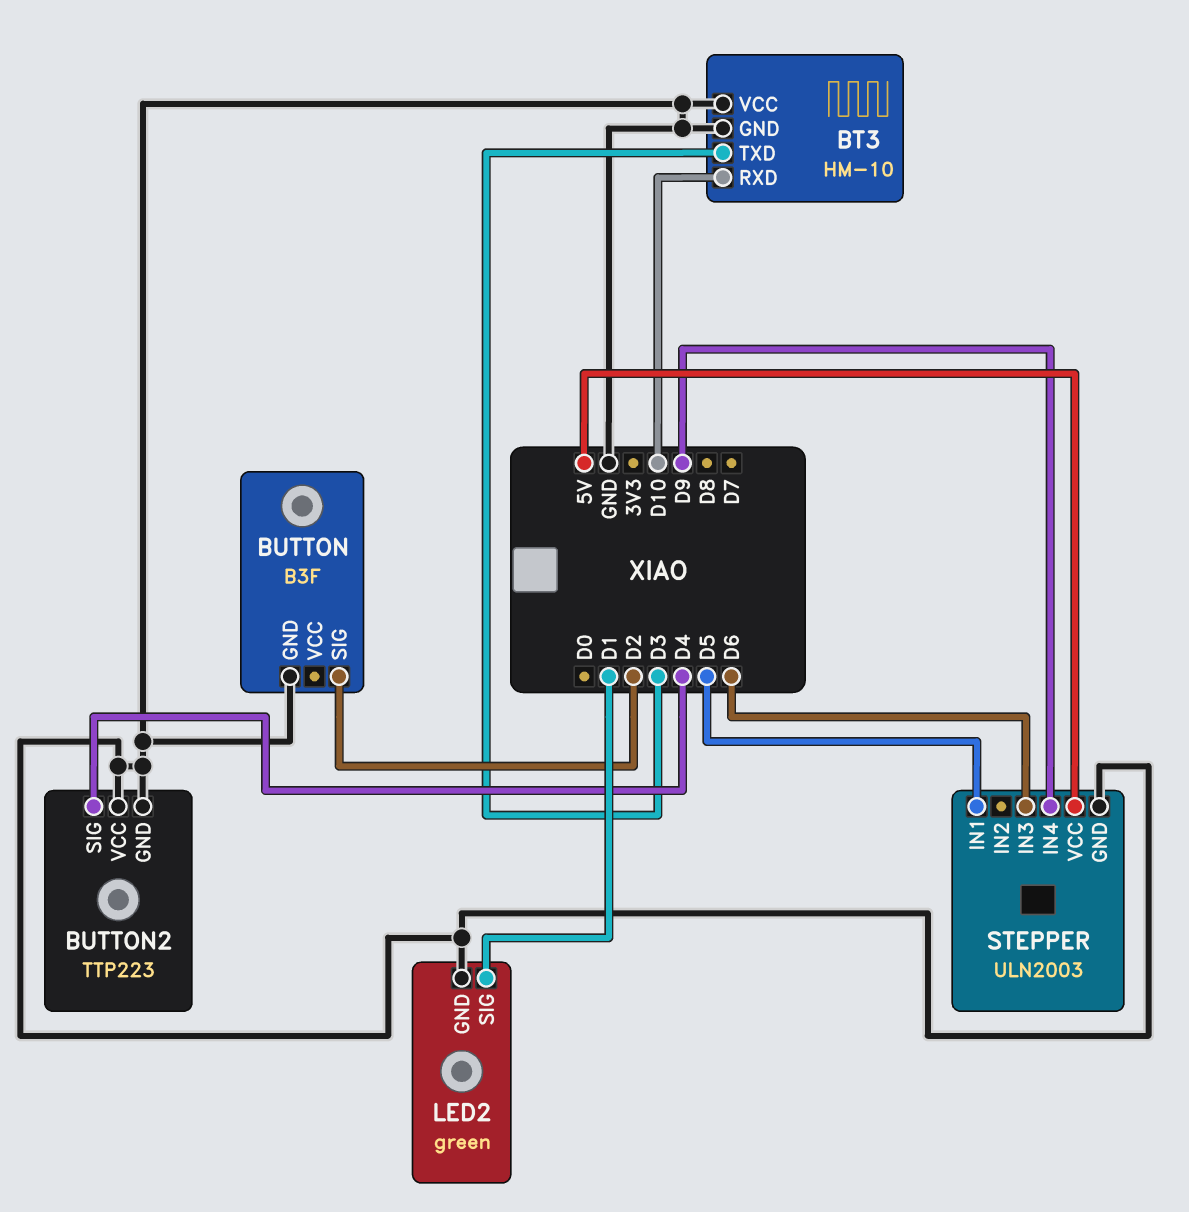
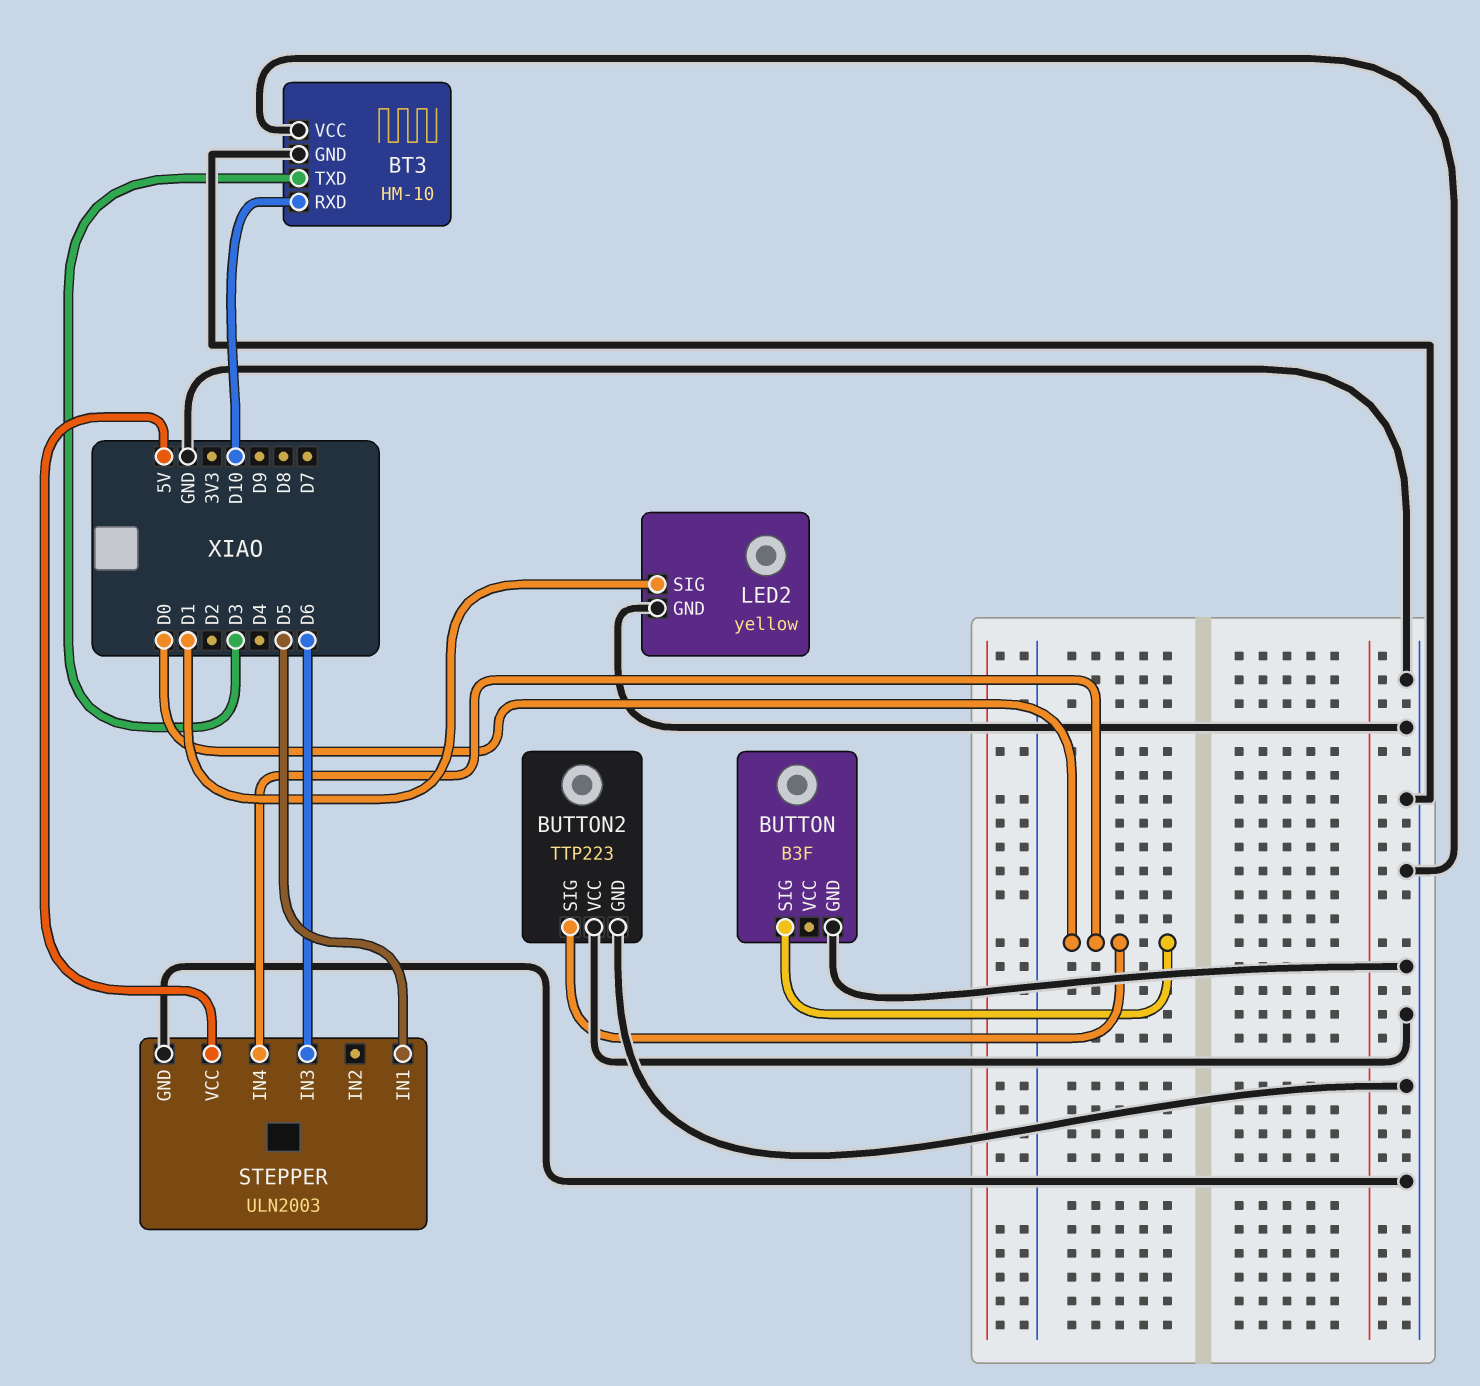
BUTTON pin SIG: D2 -> D0
BUTTON2 pin SIG: D4 -> D0
LED2: green -> yellow
STEPPER pin IN4: D9 -> D0

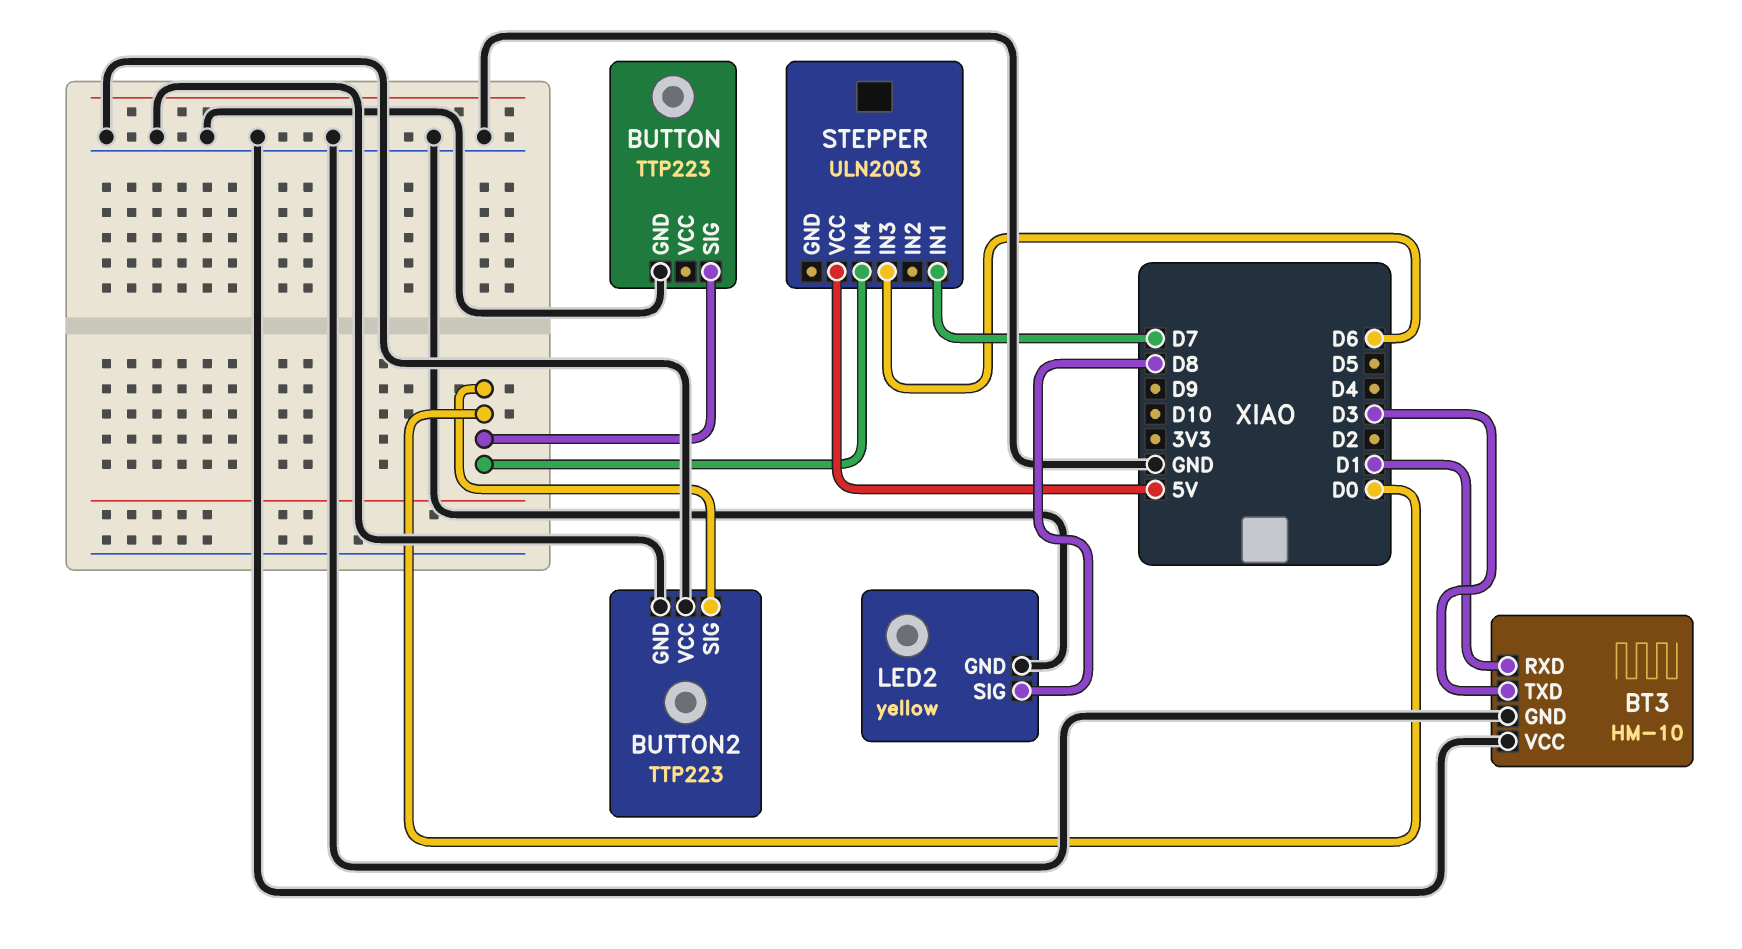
BT3 pin RXD: D10 -> D1
BUTTON: B3F -> TTP223
LED2 pin SIG: D1 -> D8
STEPPER pin GND: GND -> none
STEPPER pin IN1: D5 -> D7

